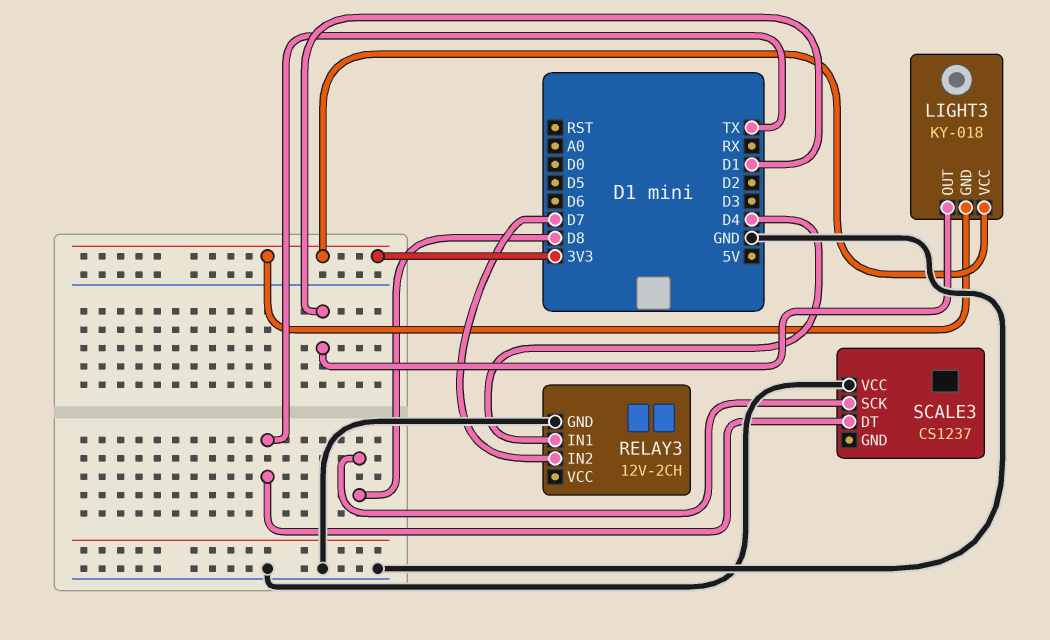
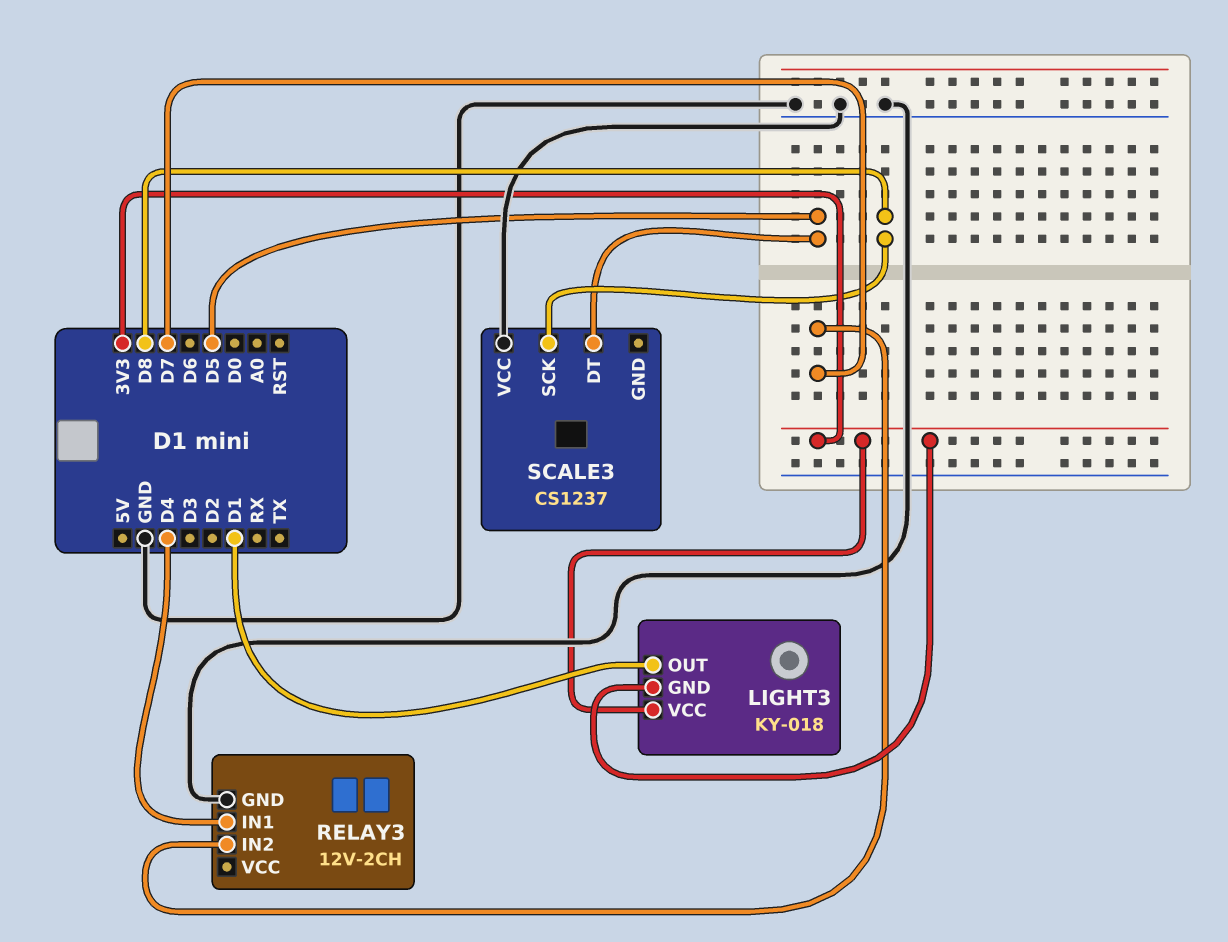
SCALE3 pin DT: TX -> D5

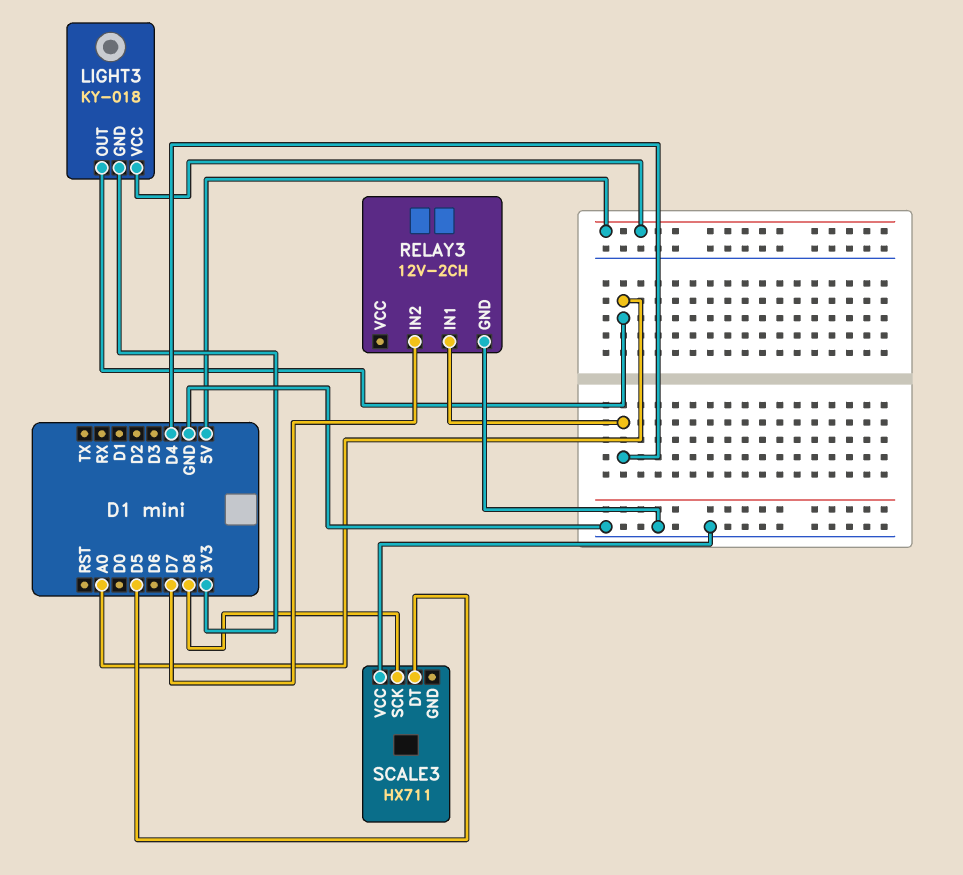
LIGHT3 pin OUT: D1 -> A0
LIGHT3 pin VCC: 3V3 -> 5V
SCALE3: CS1237 -> HX711

